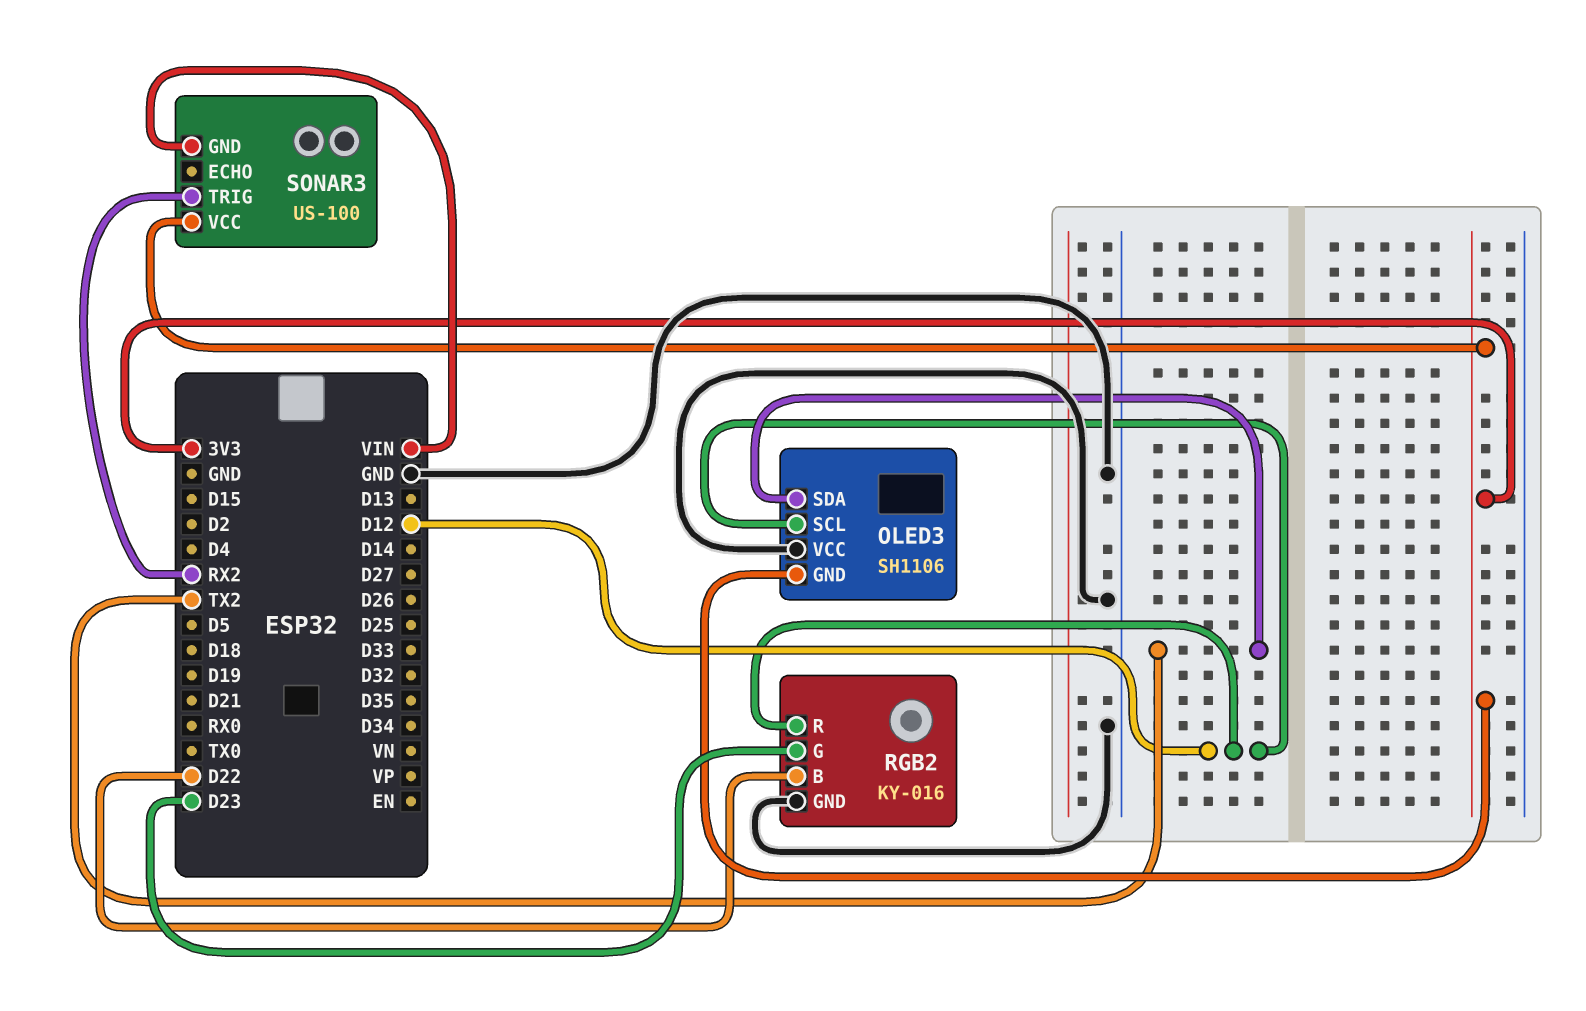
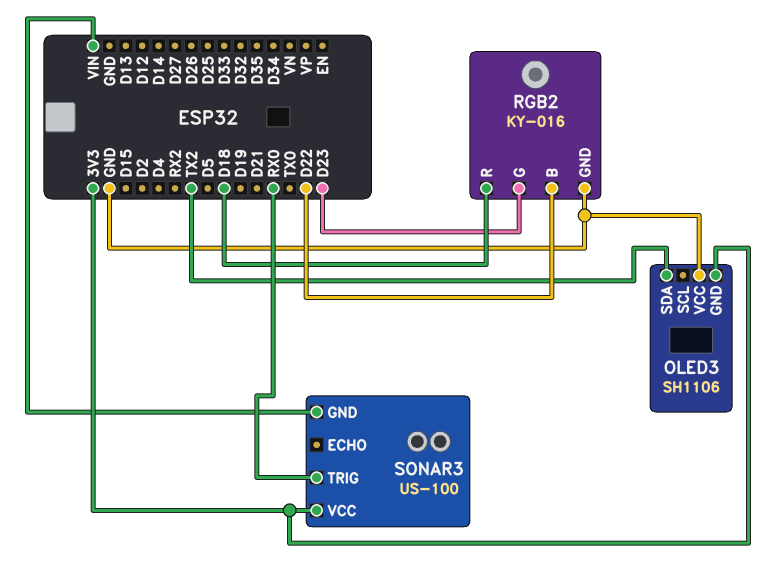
OLED3 pin SCL: D12 -> none
RGB2 pin R: D12 -> D18
SONAR3 pin TRIG: RX2 -> RX0

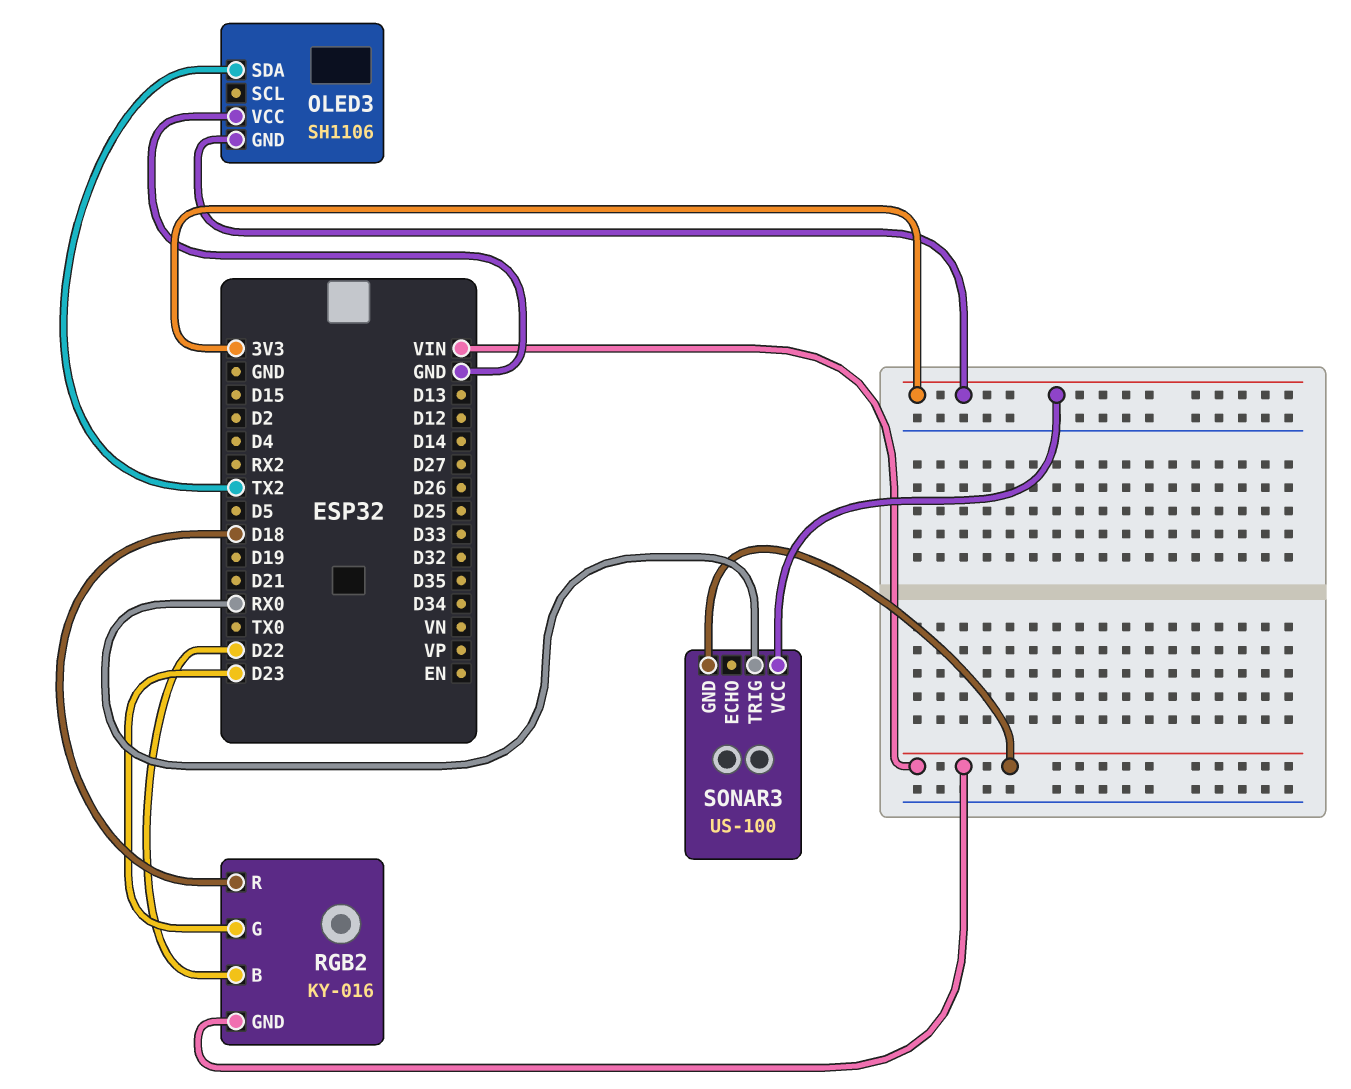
RGB2 pin GND: GND -> VIN

